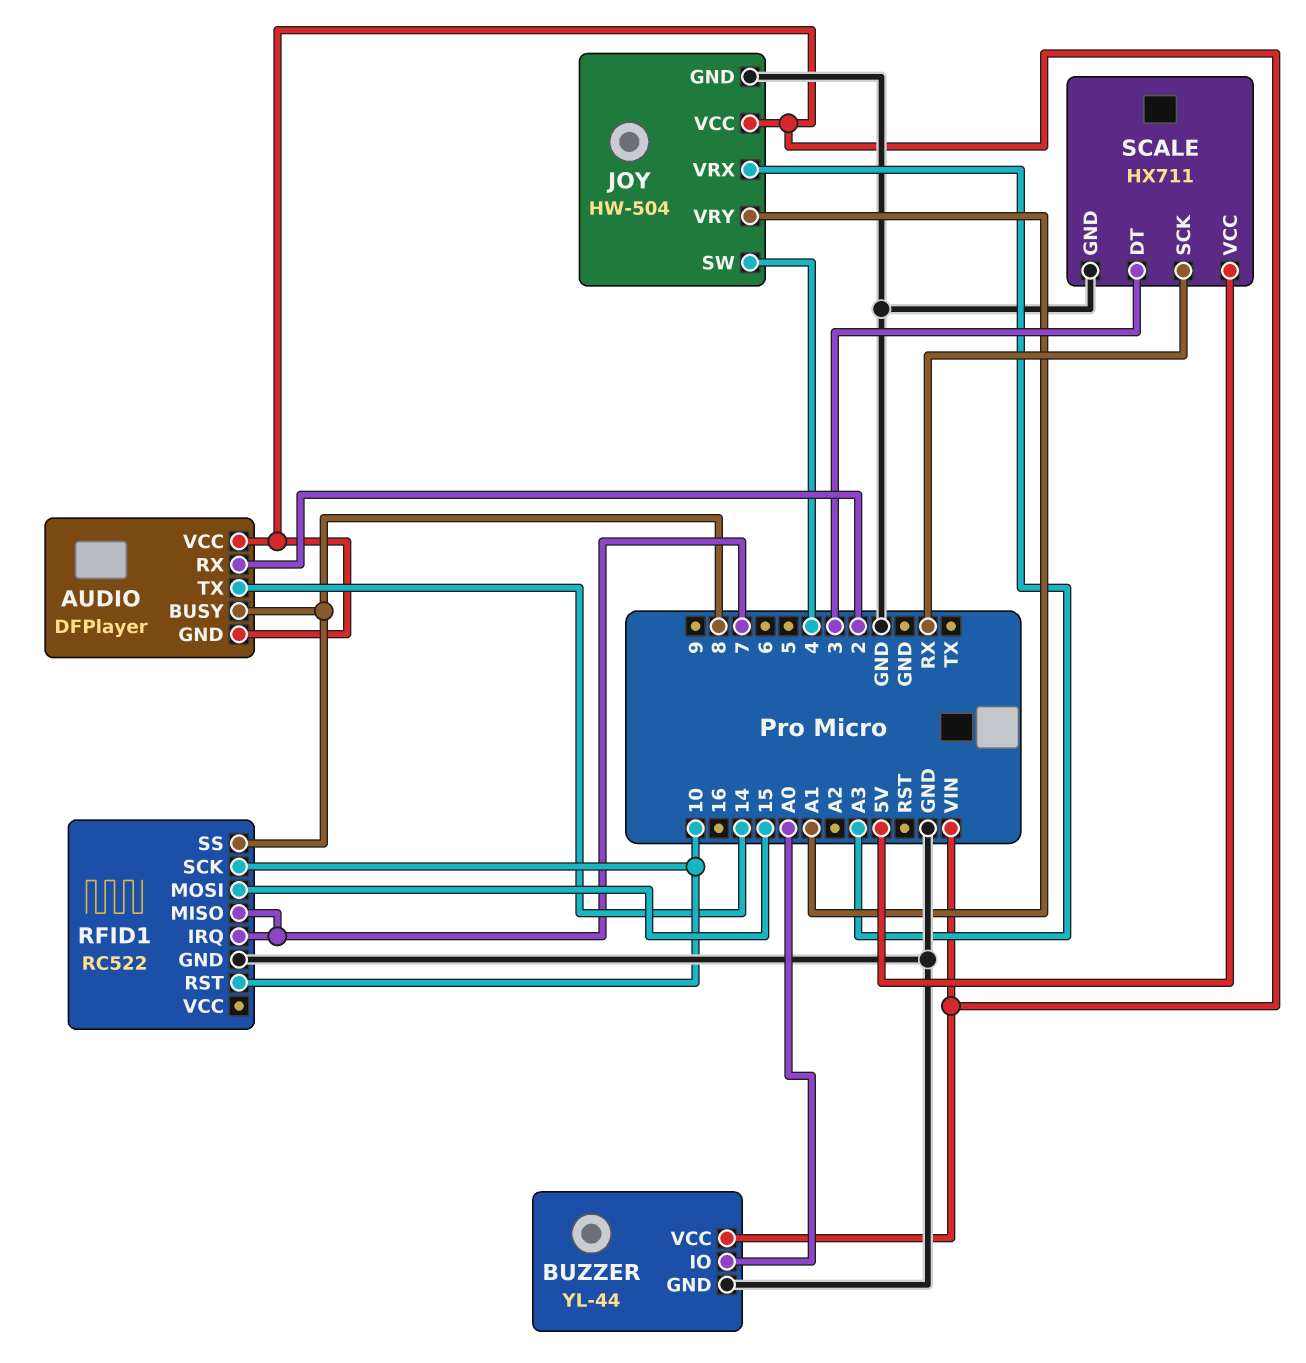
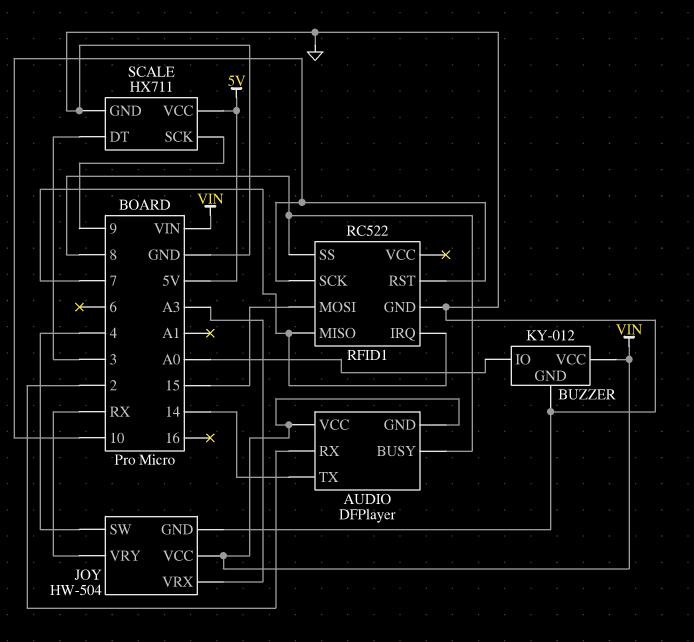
BUZZER: YL-44 -> KY-012
JOY pin VRY: A1 -> RX
SCALE pin SCK: RX -> 9

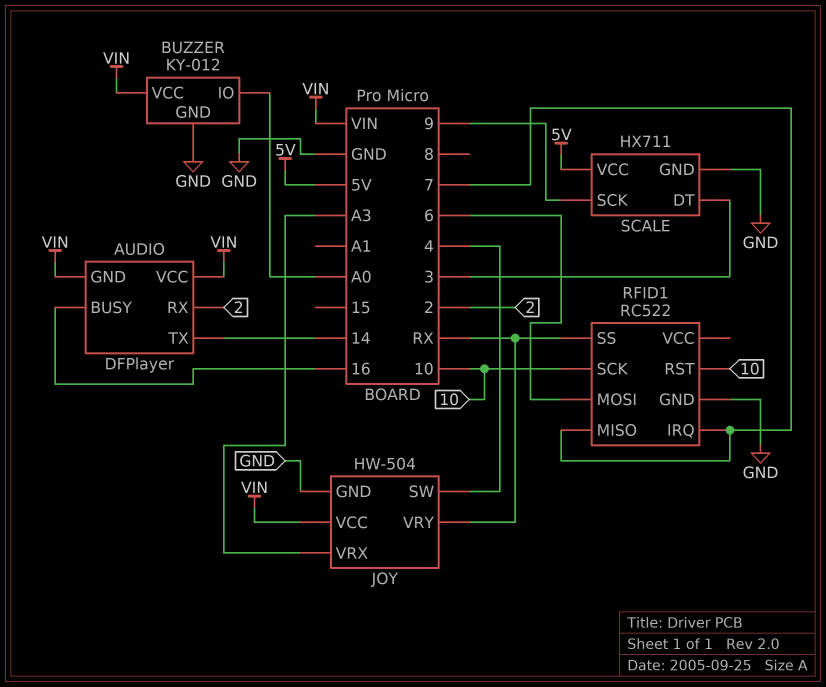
AUDIO pin BUSY: 8 -> 16
RFID1 pin MOSI: 15 -> 6
RFID1 pin SS: 8 -> RX

